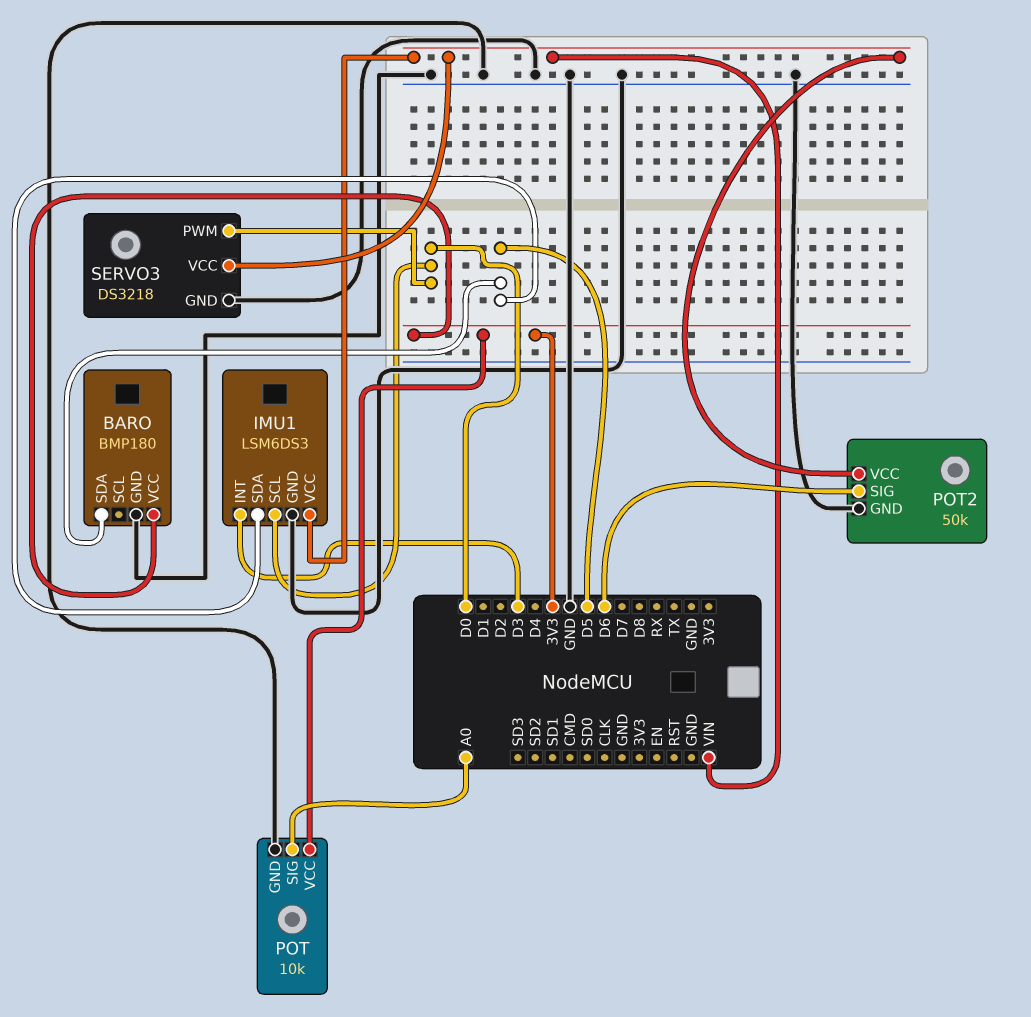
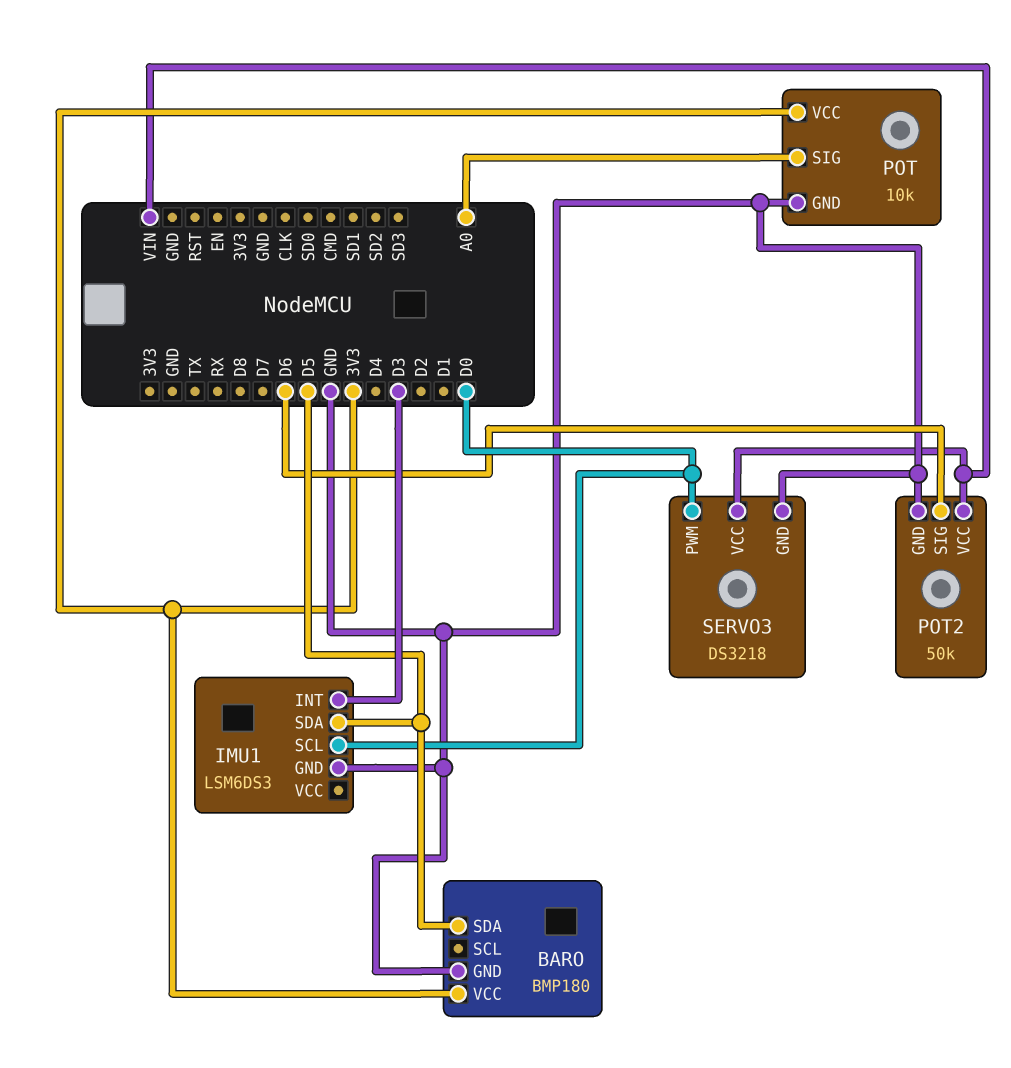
IMU1 pin VCC: VIN -> none

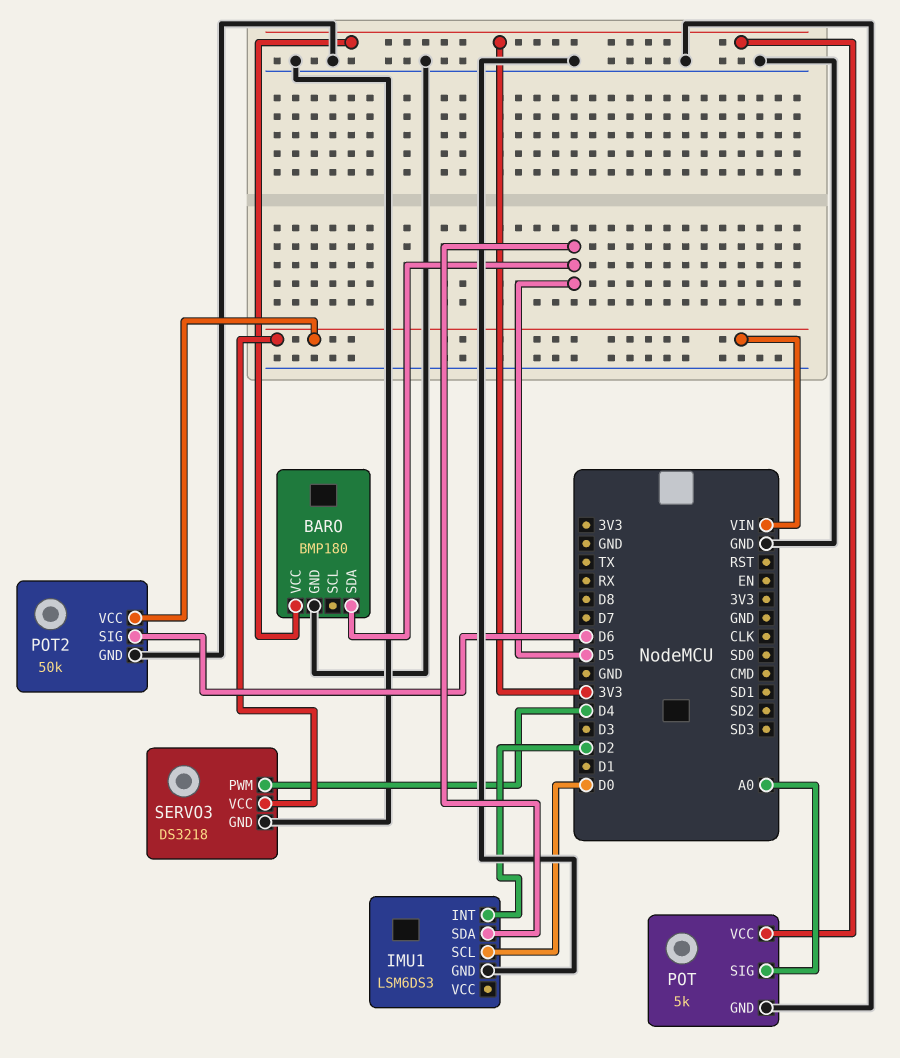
IMU1 pin INT: D3 -> D2
POT: 10k -> 5k
SERVO3 pin PWM: D0 -> D4

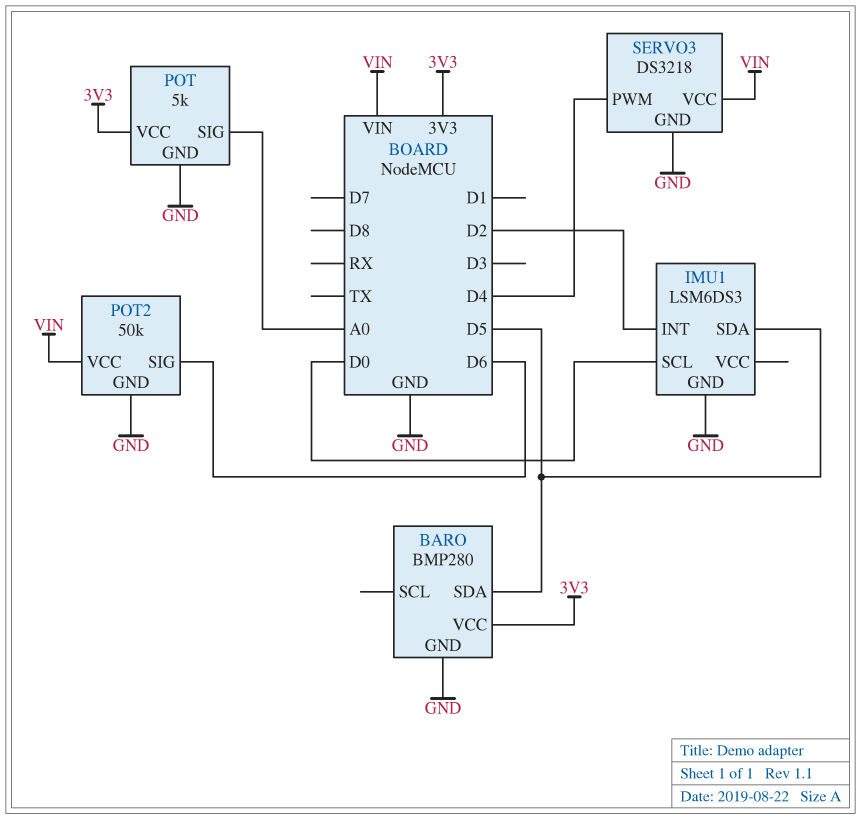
BARO: BMP180 -> BMP280

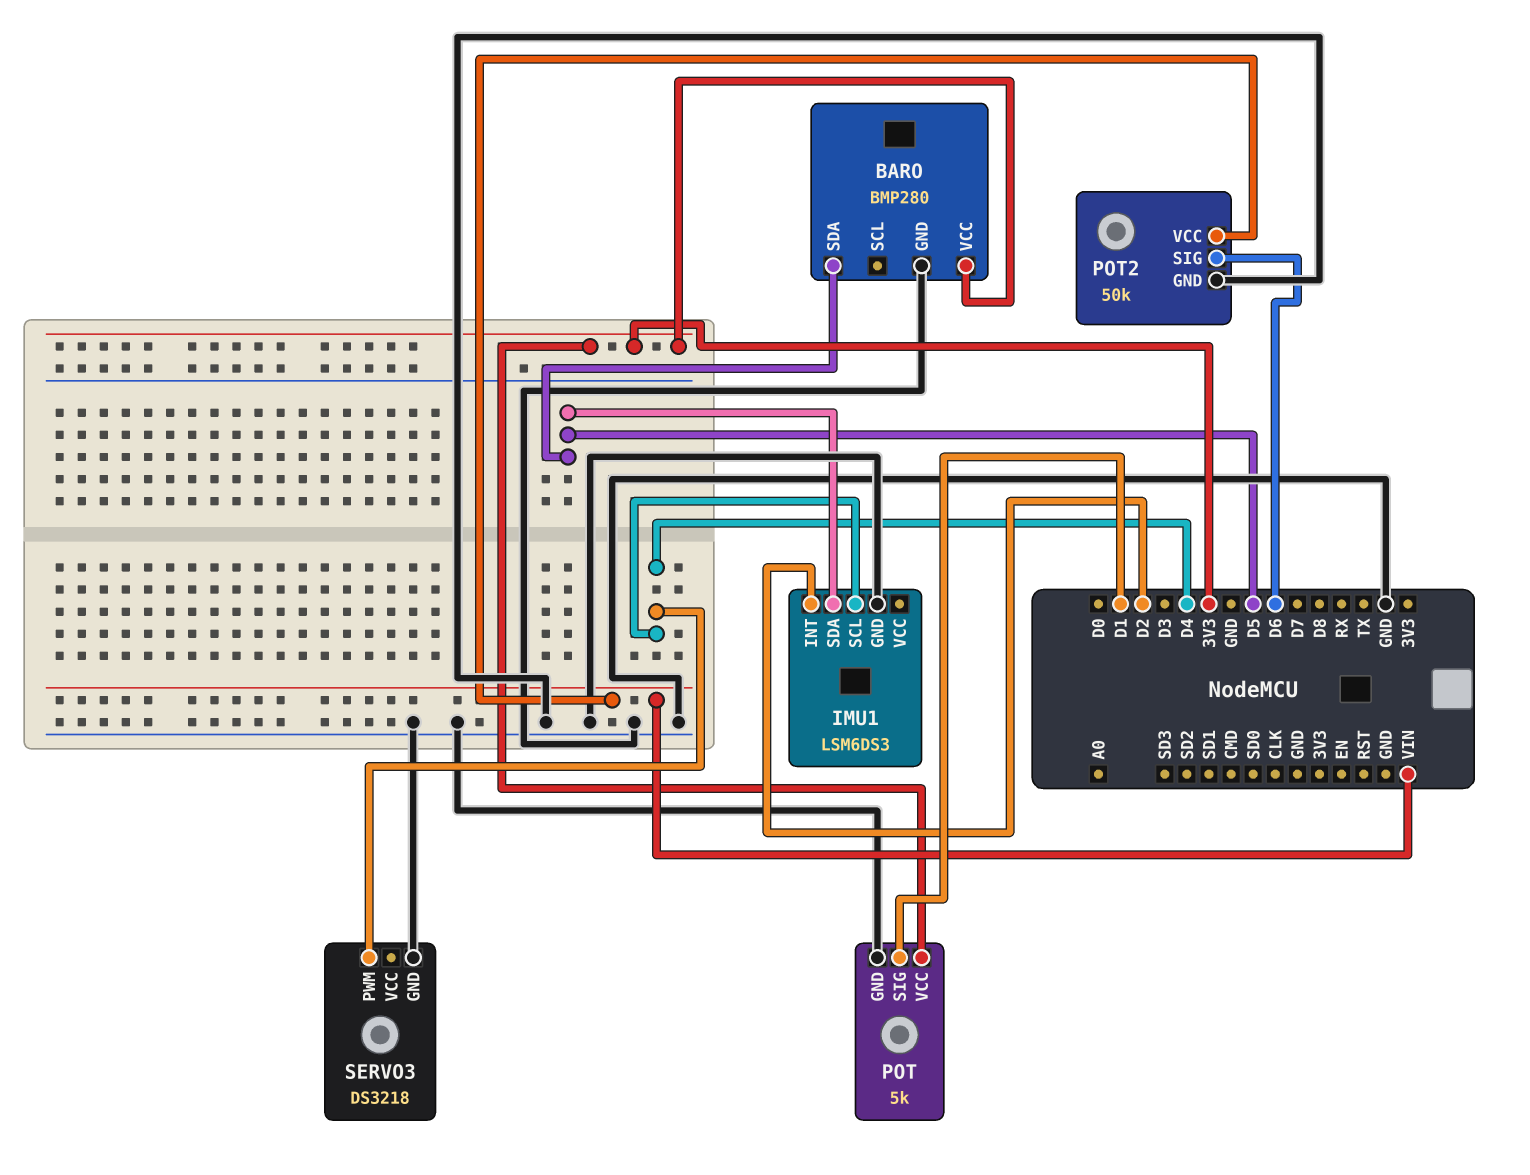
IMU1 pin SCL: D0 -> D4
POT pin SIG: A0 -> D1
SERVO3 pin VCC: VIN -> none

